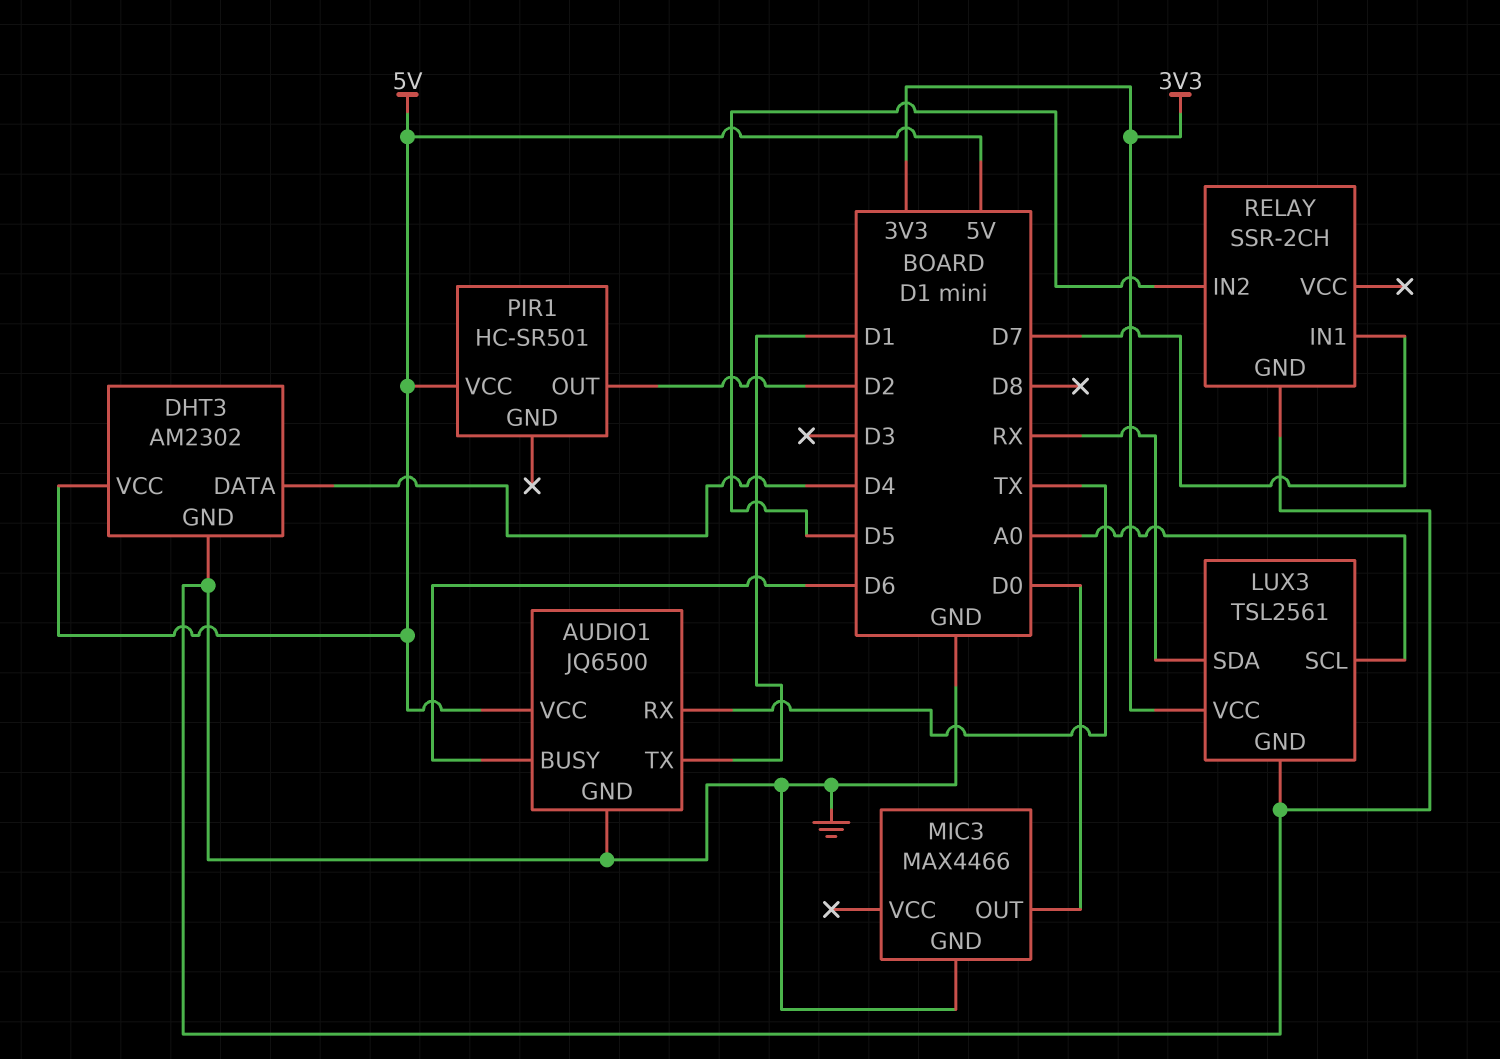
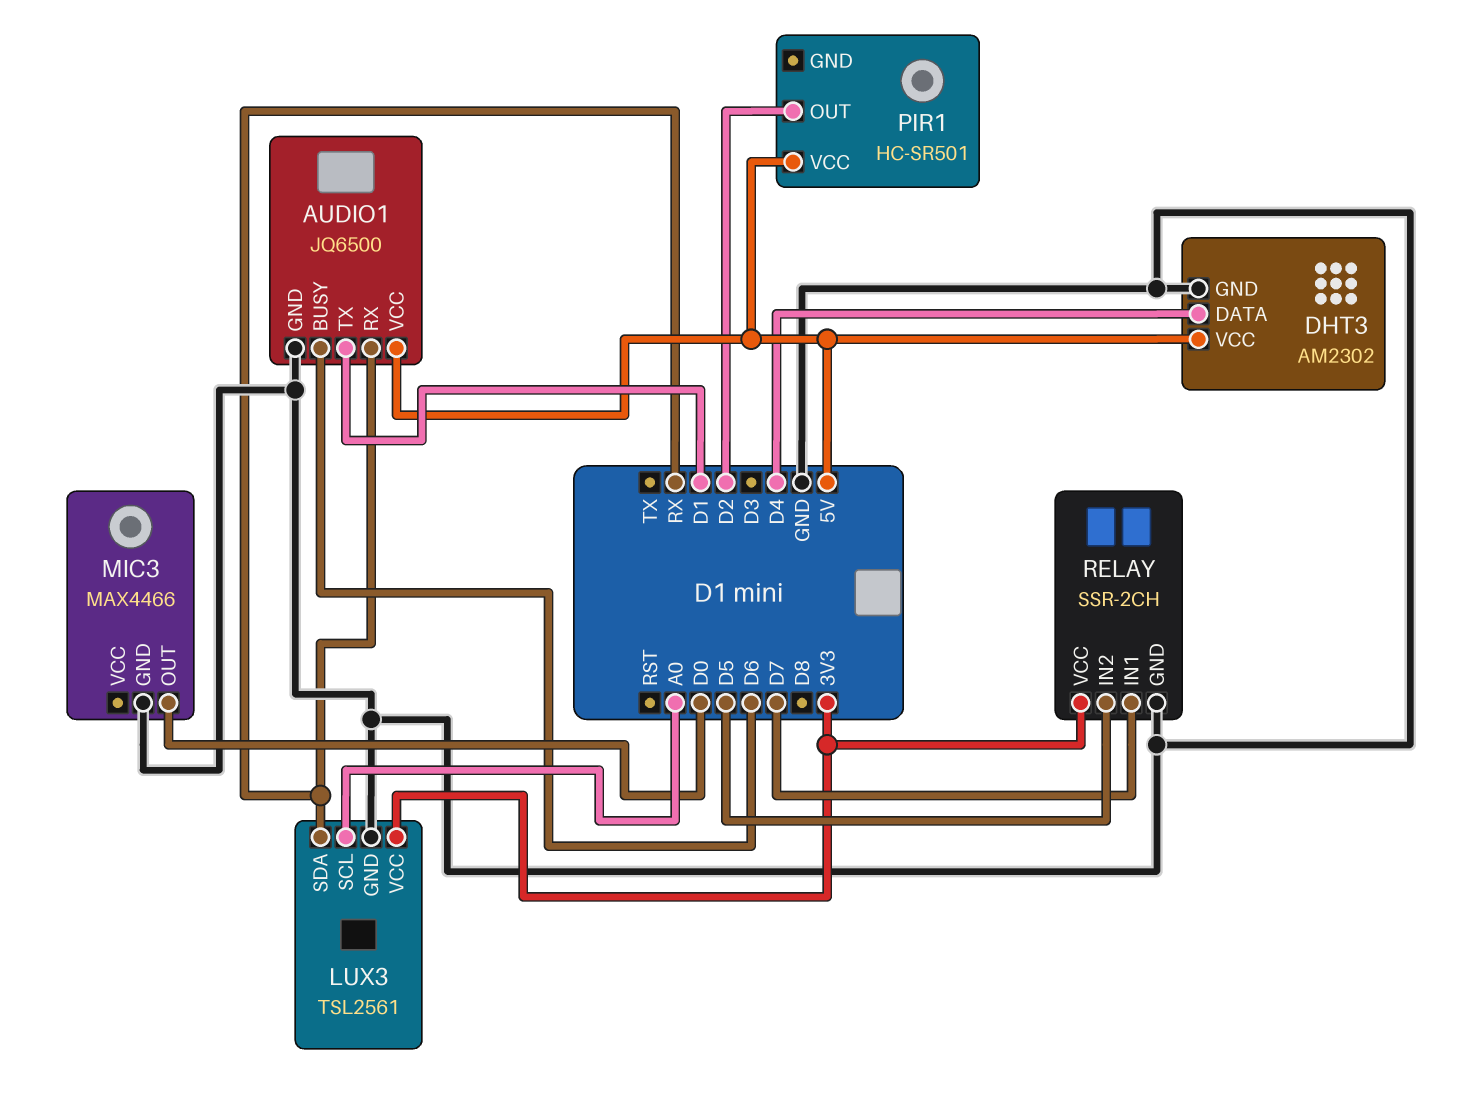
AUDIO1 pin RX: TX -> RX
RELAY pin VCC: none -> 3V3

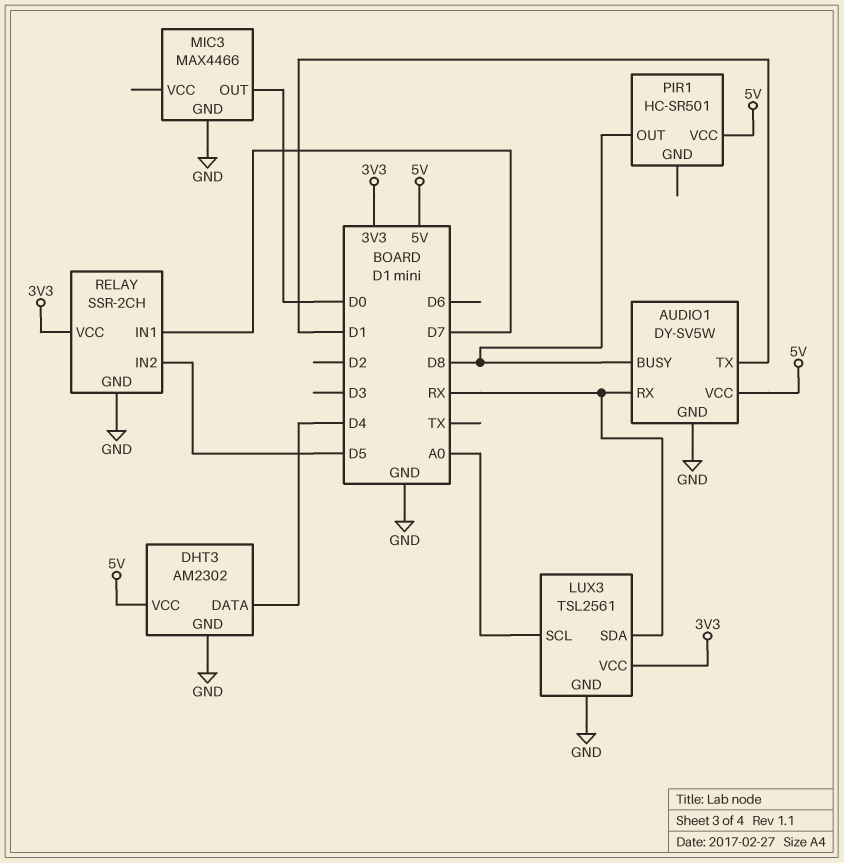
AUDIO1: JQ6500 -> DY-SV5W
AUDIO1 pin BUSY: D6 -> D8
PIR1 pin OUT: D2 -> D8

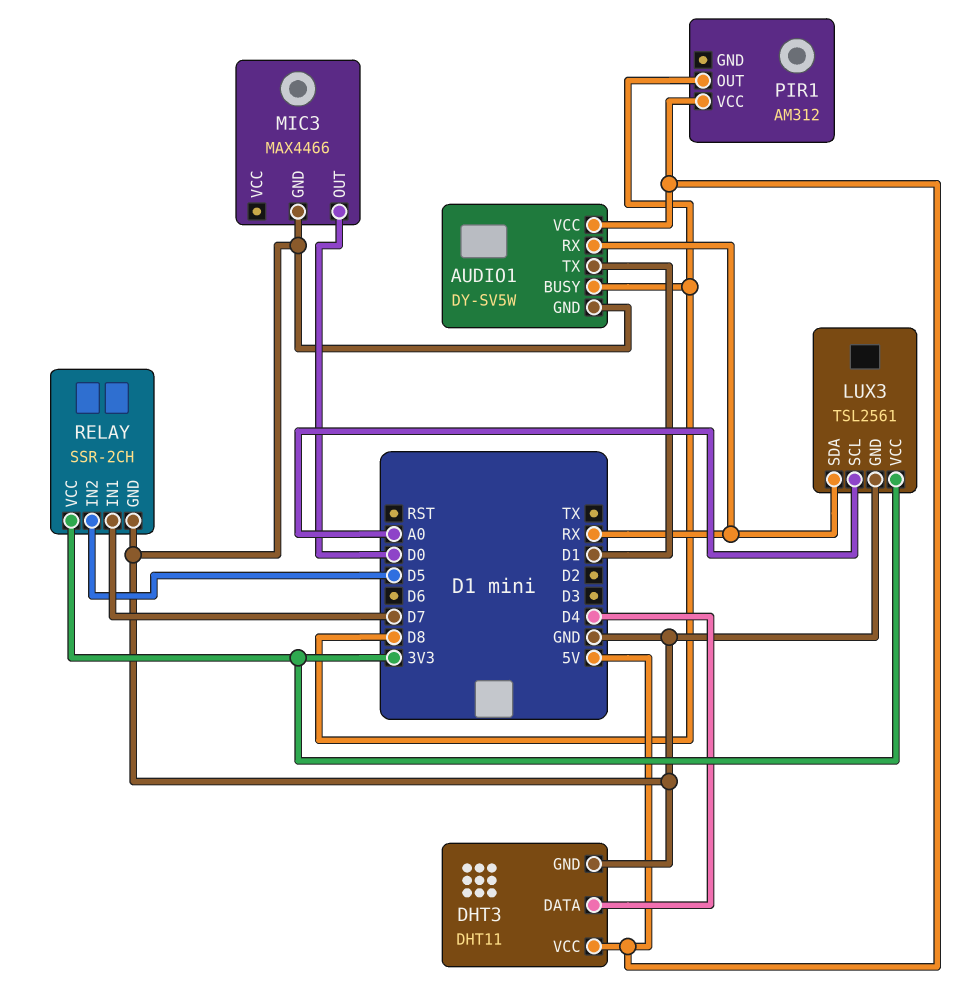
DHT3: AM2302 -> DHT11
PIR1: HC-SR501 -> AM312

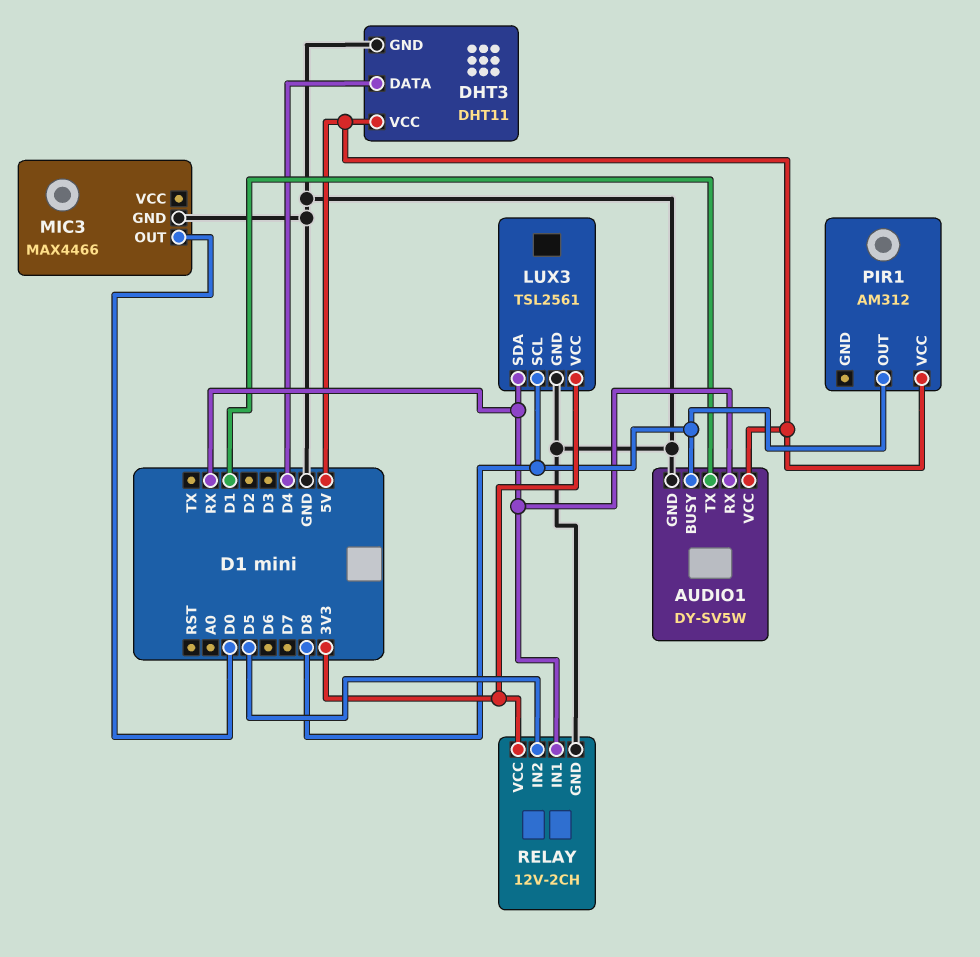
LUX3 pin SCL: A0 -> D8
RELAY: SSR-2CH -> 12V-2CH
RELAY pin IN1: D7 -> RX

